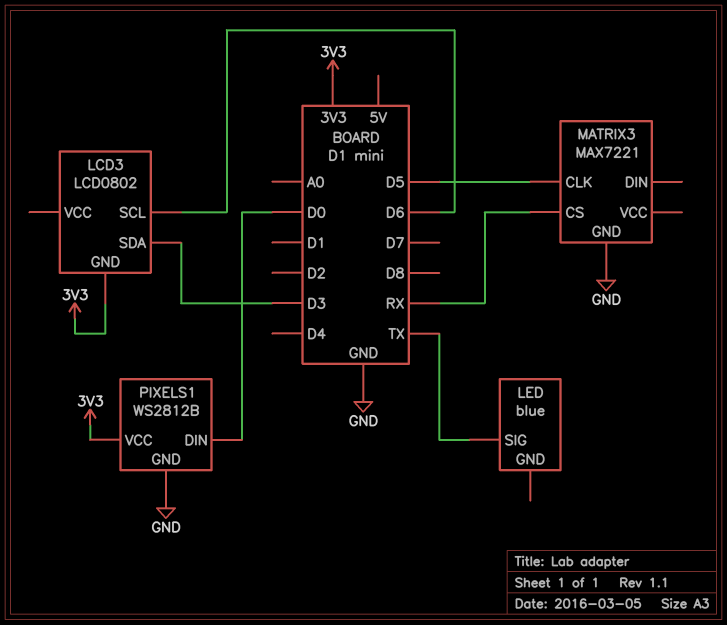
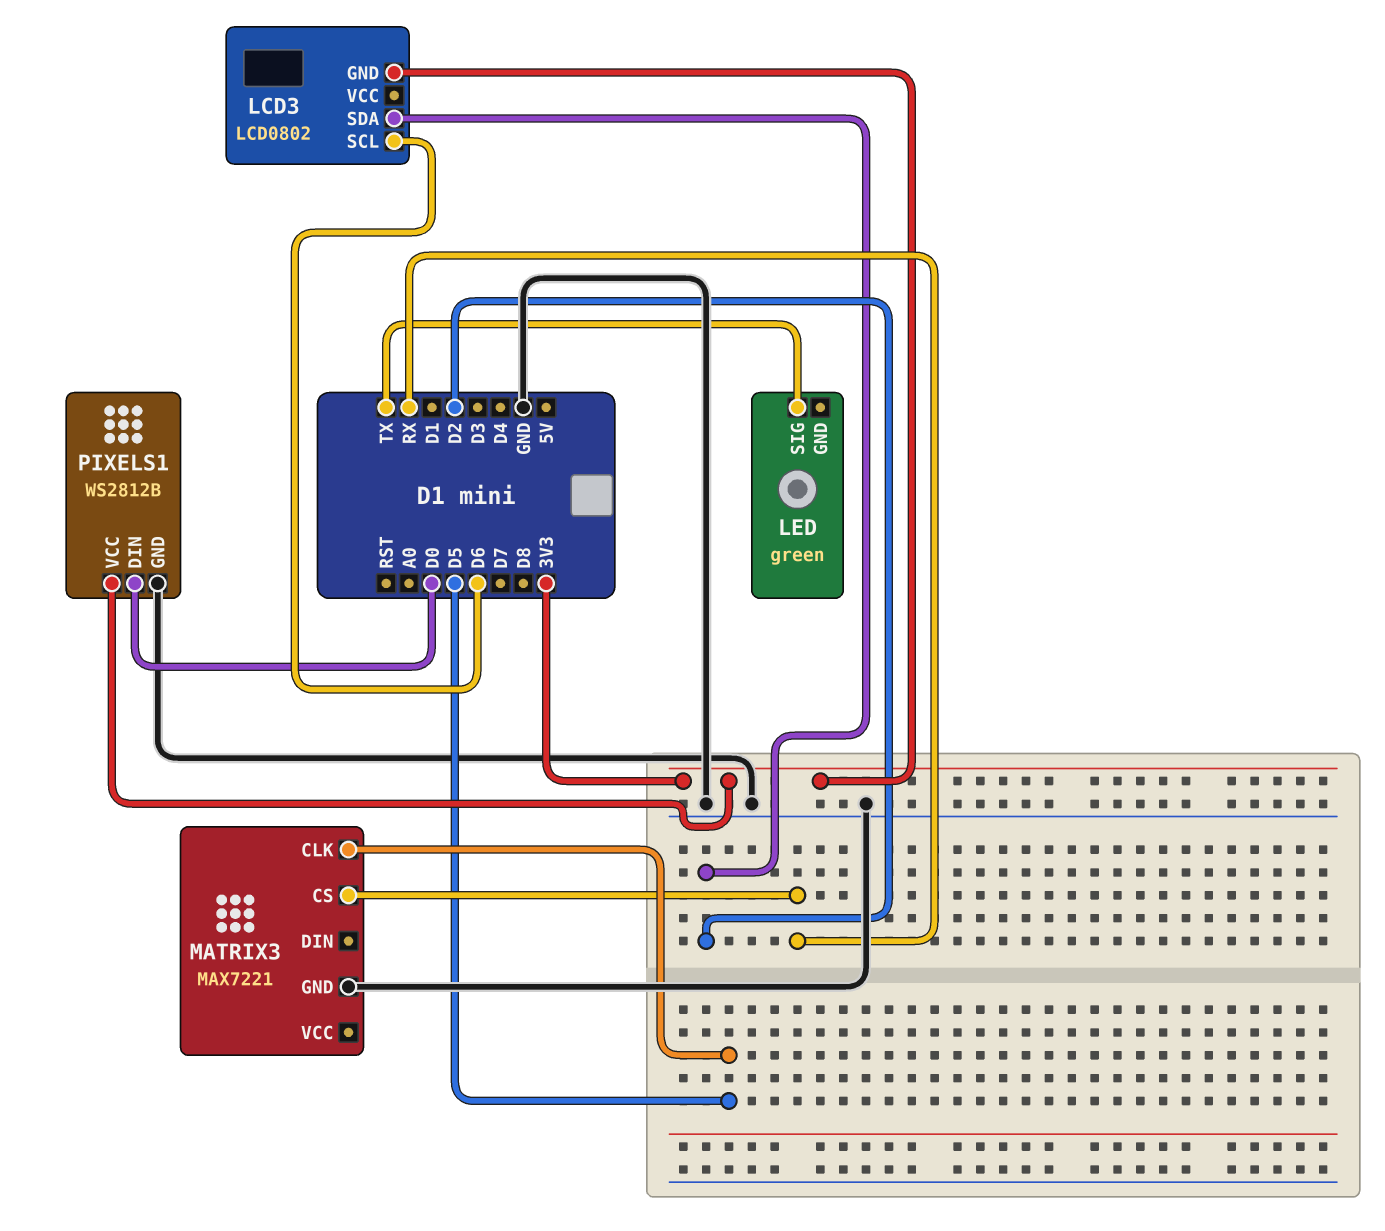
LCD3 pin SDA: D3 -> D2
LED: blue -> green

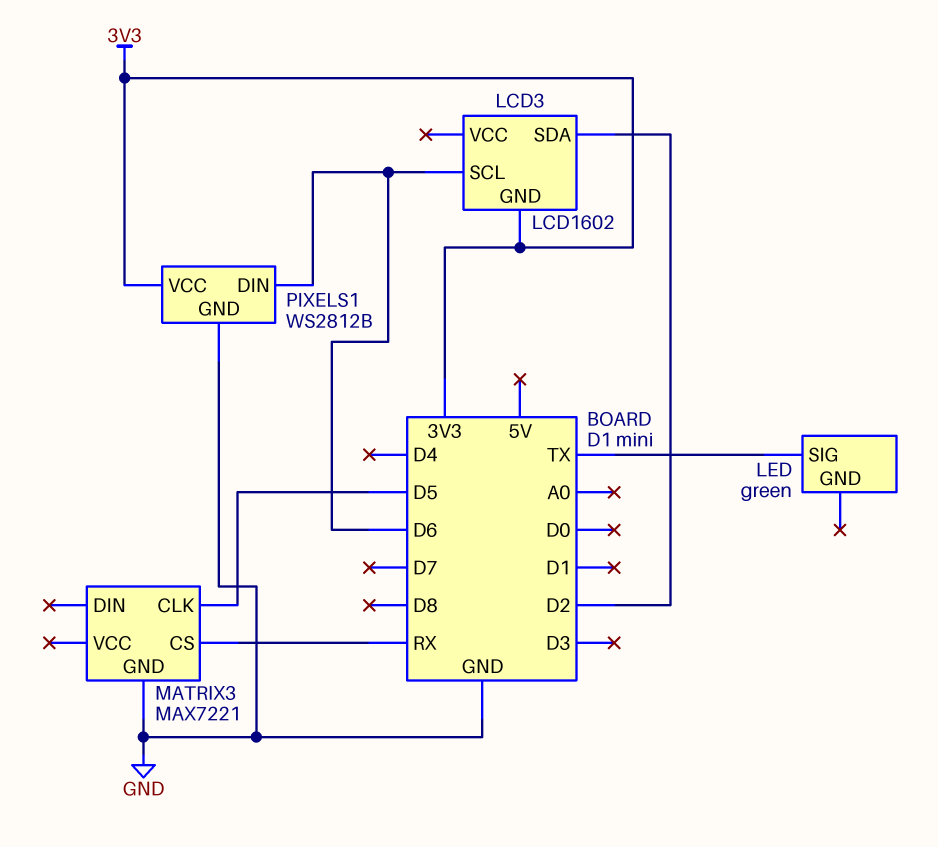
LCD3: LCD0802 -> LCD1602
PIXELS1 pin DIN: D0 -> D6

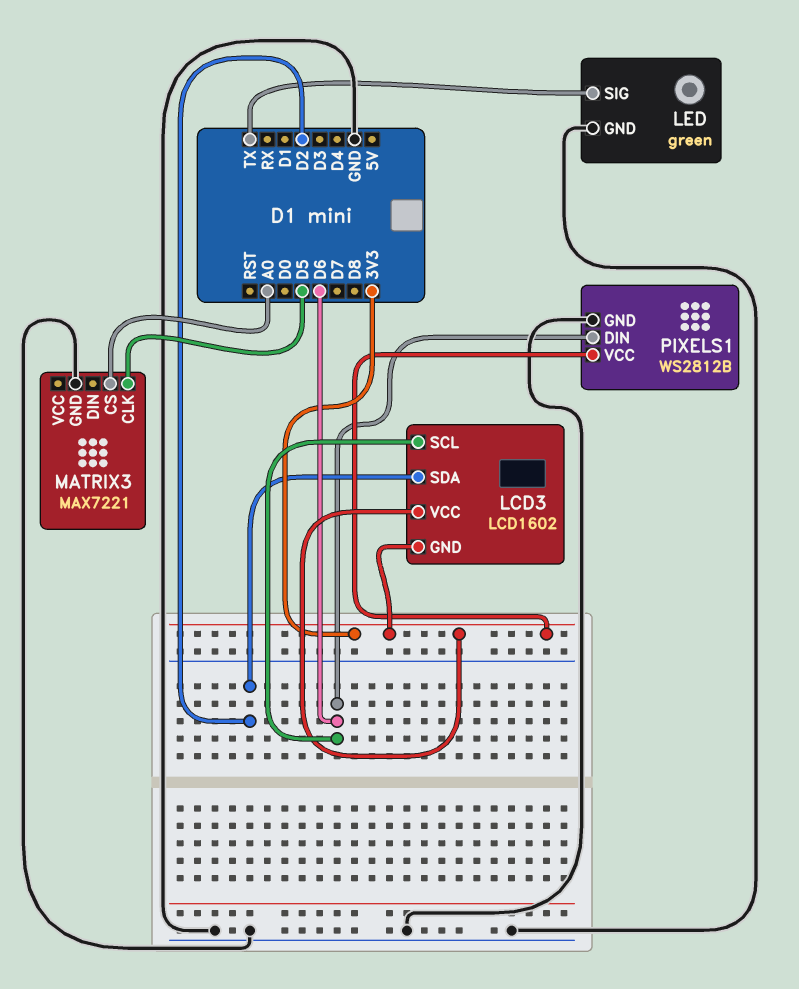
LCD3 pin VCC: none -> 3V3
LED pin GND: none -> GND
MATRIX3 pin CS: RX -> A0

